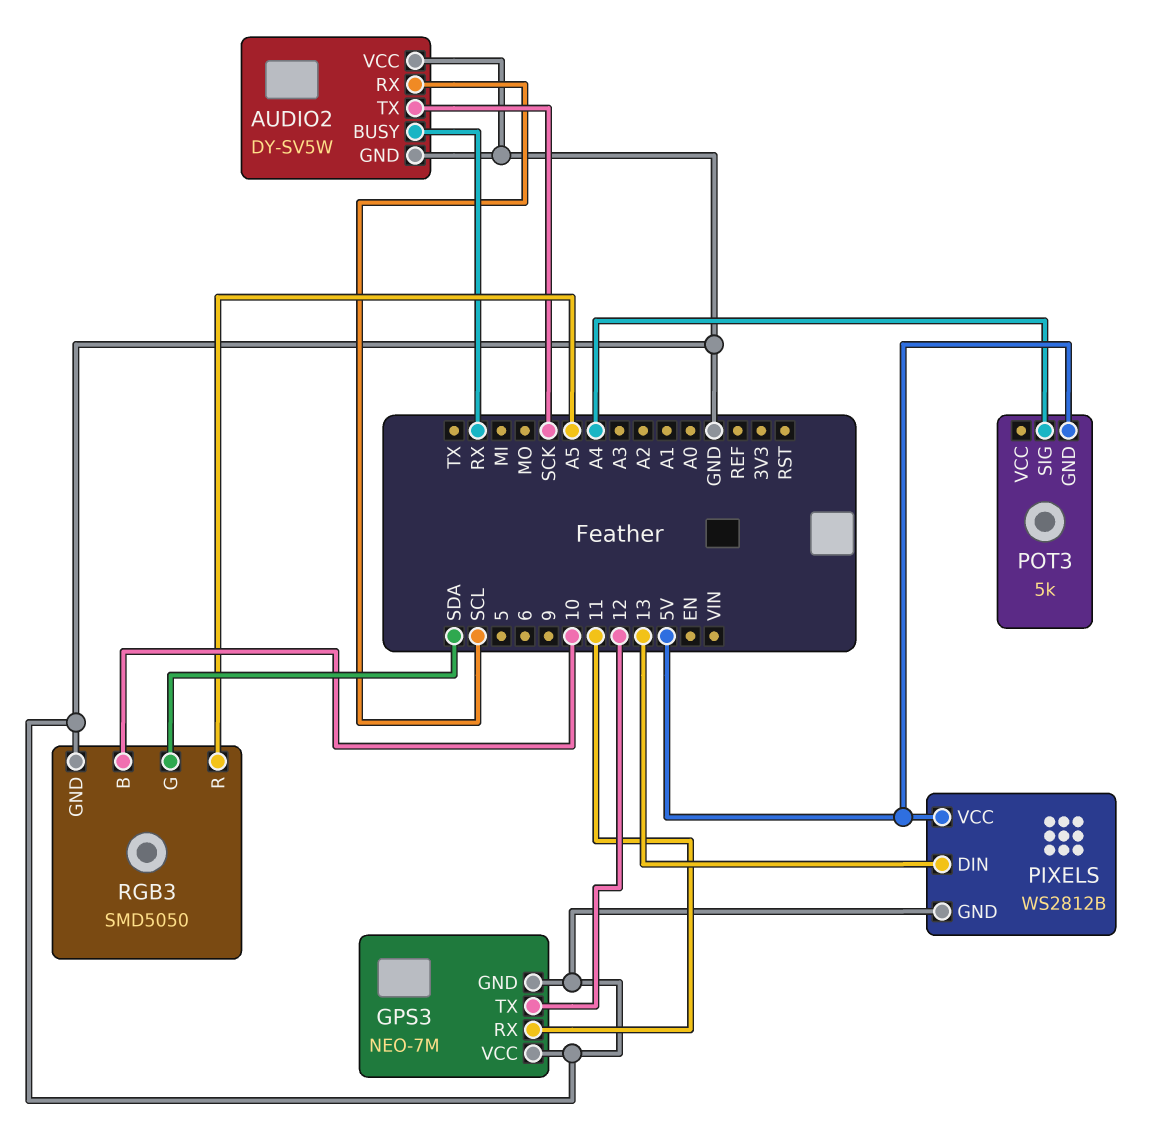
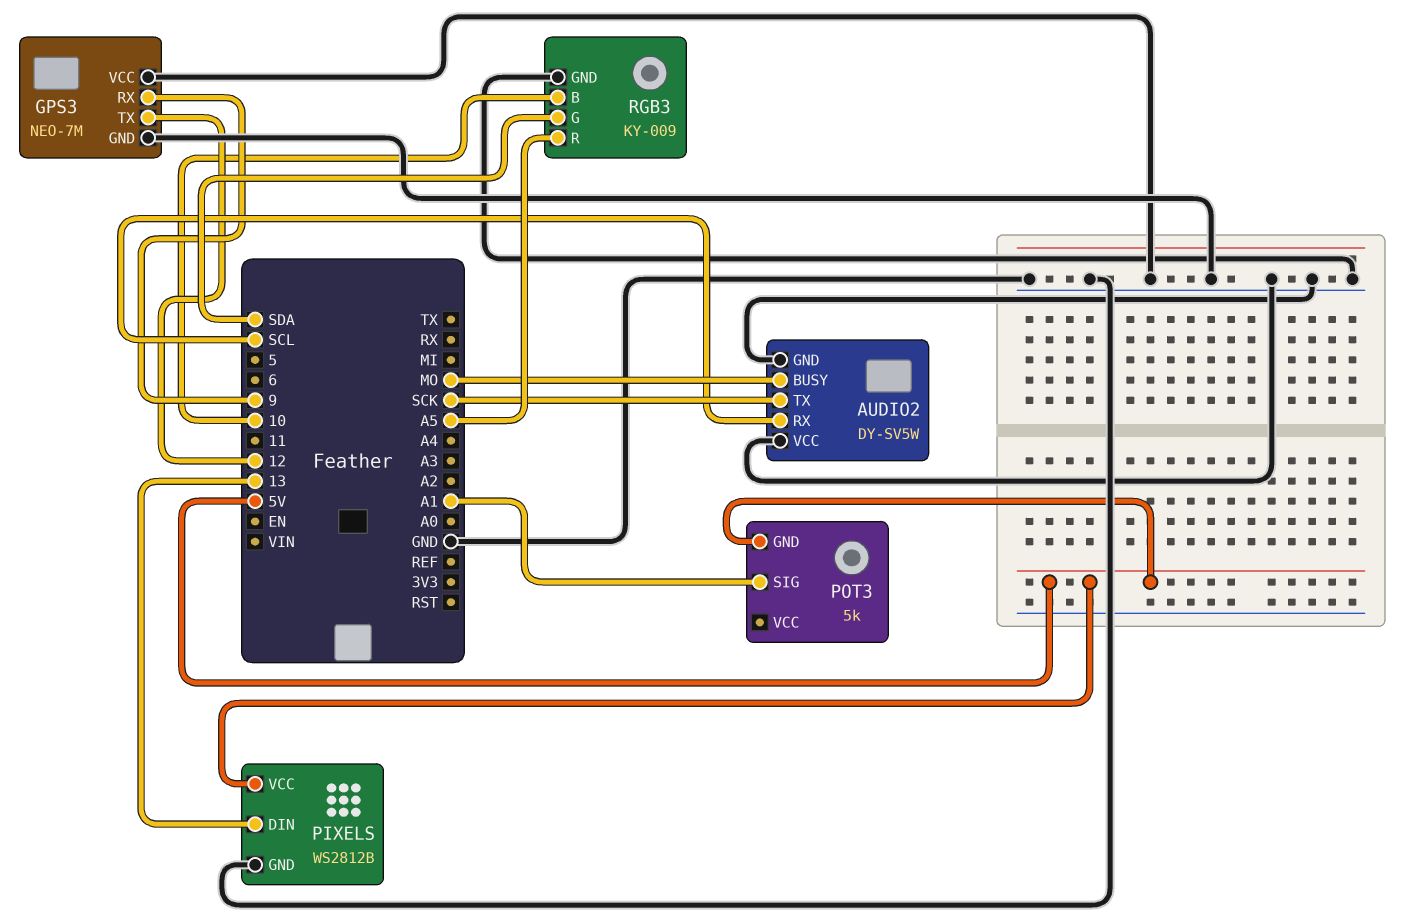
AUDIO2 pin BUSY: RX -> MO
GPS3 pin RX: 11 -> 9
POT3 pin SIG: A4 -> A1
RGB3: SMD5050 -> KY-009

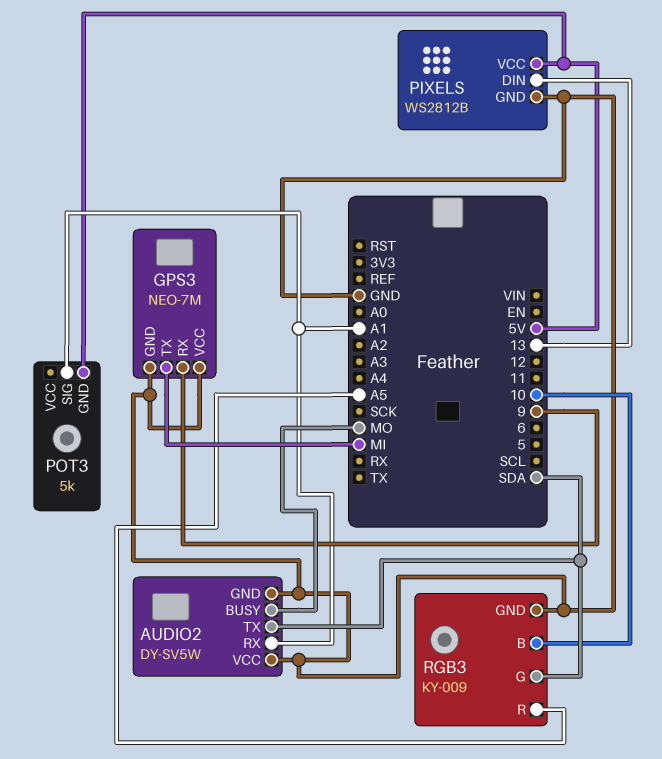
AUDIO2 pin RX: SCL -> A1
AUDIO2 pin TX: SCK -> SDA
GPS3 pin TX: 12 -> MI

